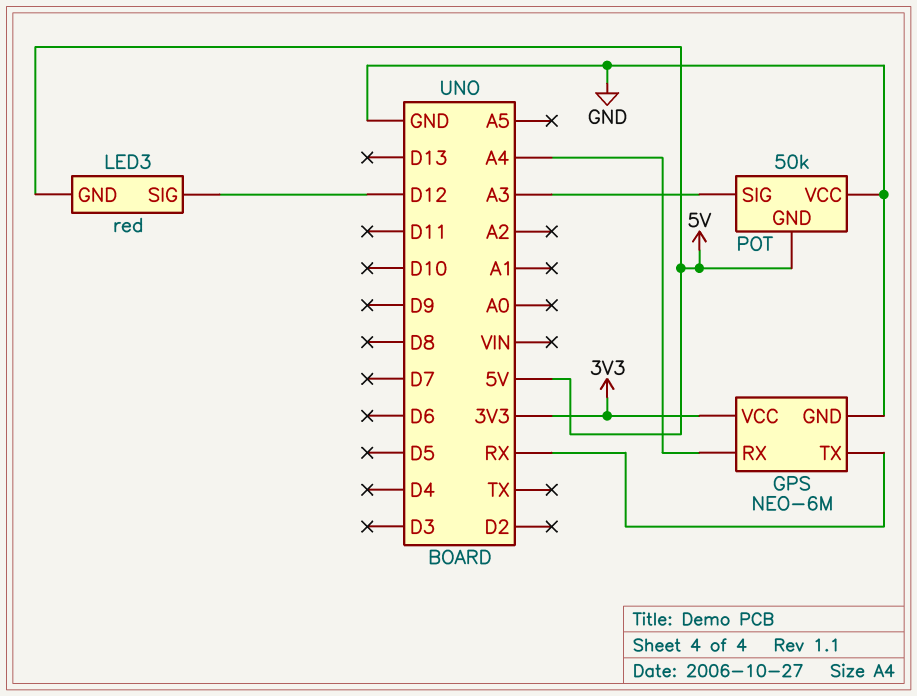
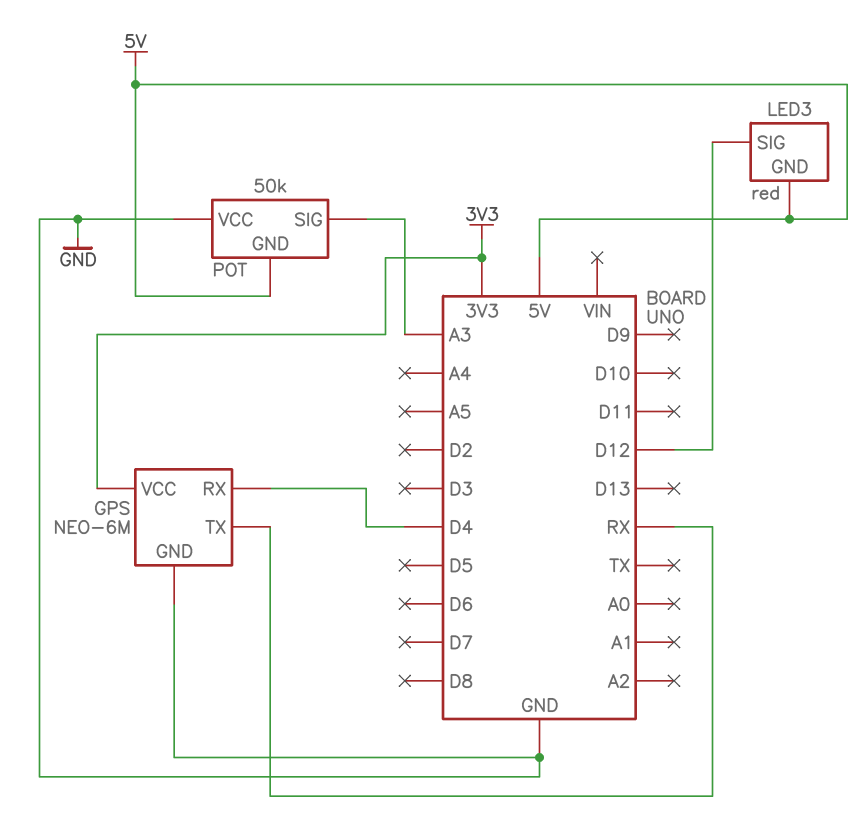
GPS pin RX: A4 -> D4

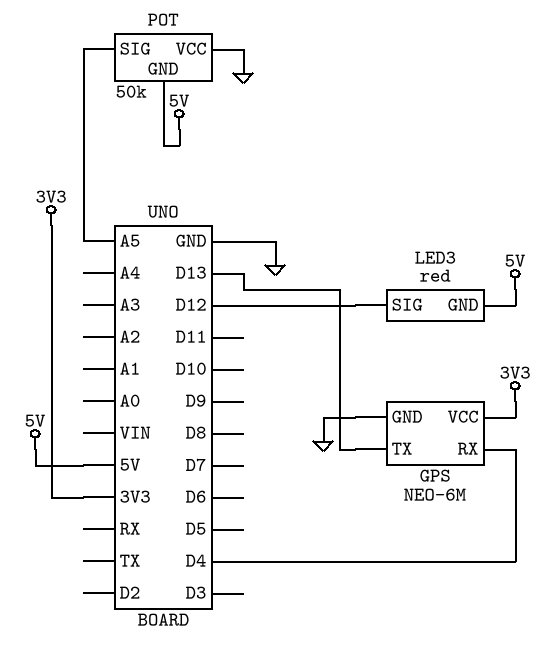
GPS pin TX: RX -> D13
POT pin SIG: A3 -> A5

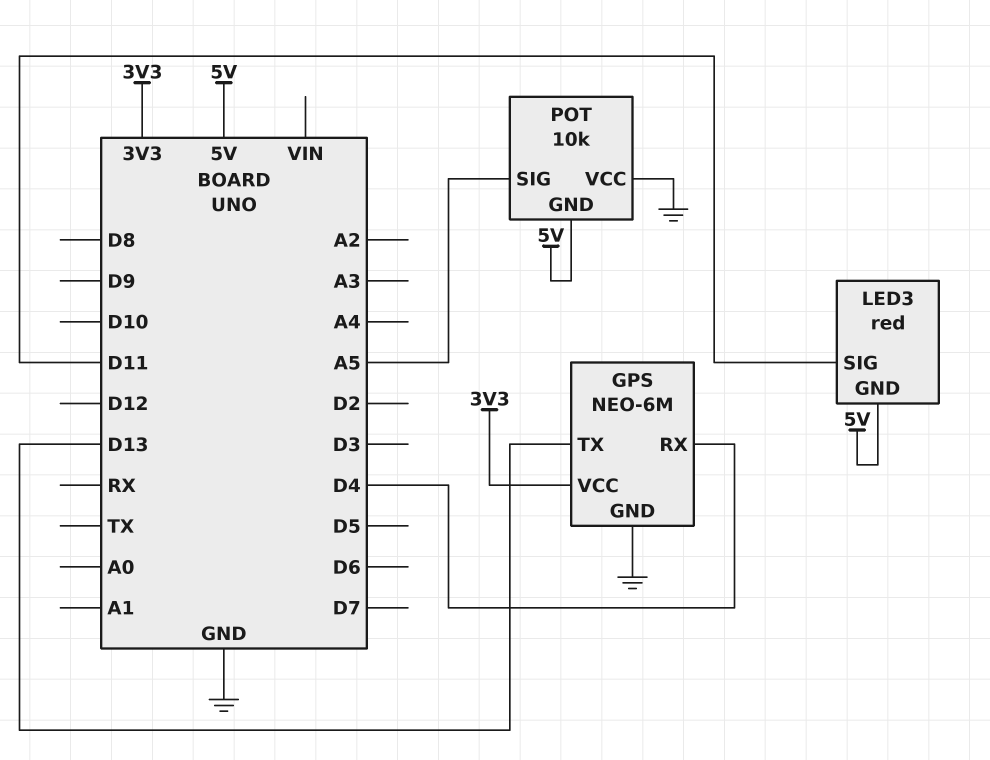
LED3 pin SIG: D12 -> D11
POT: 50k -> 10k

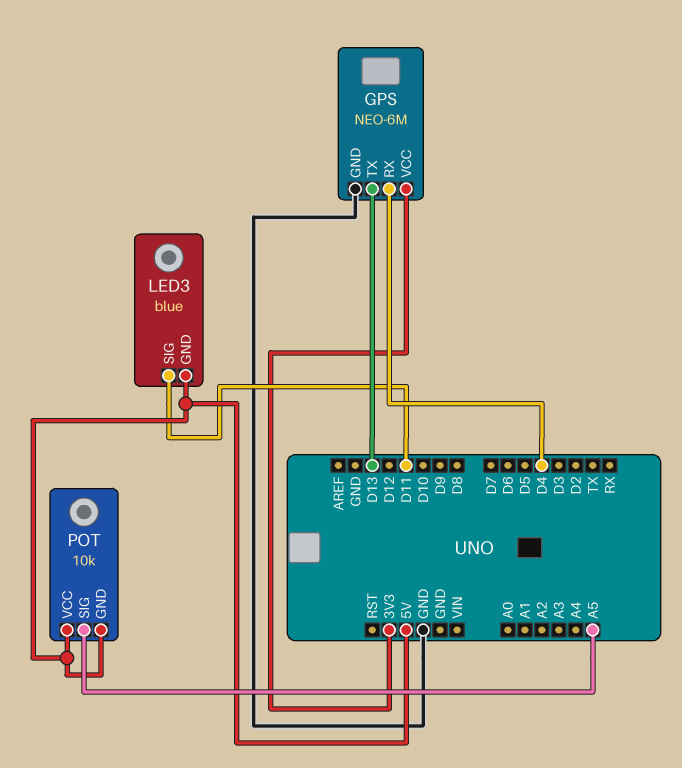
LED3: red -> blue
POT pin VCC: GND -> 5V

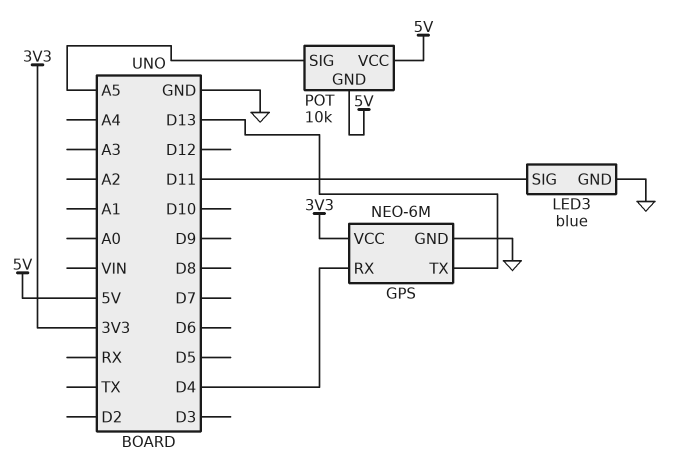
LED3 pin GND: 5V -> GND

